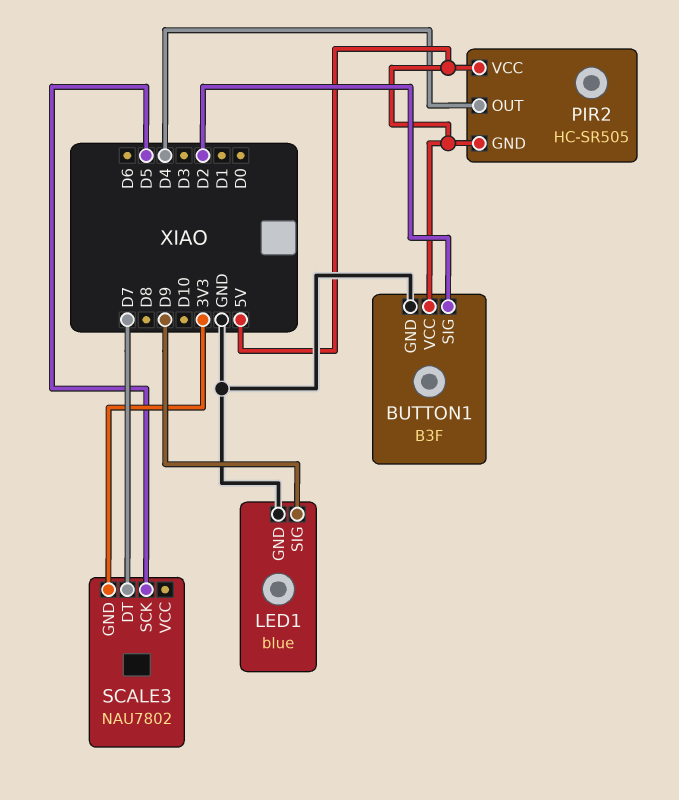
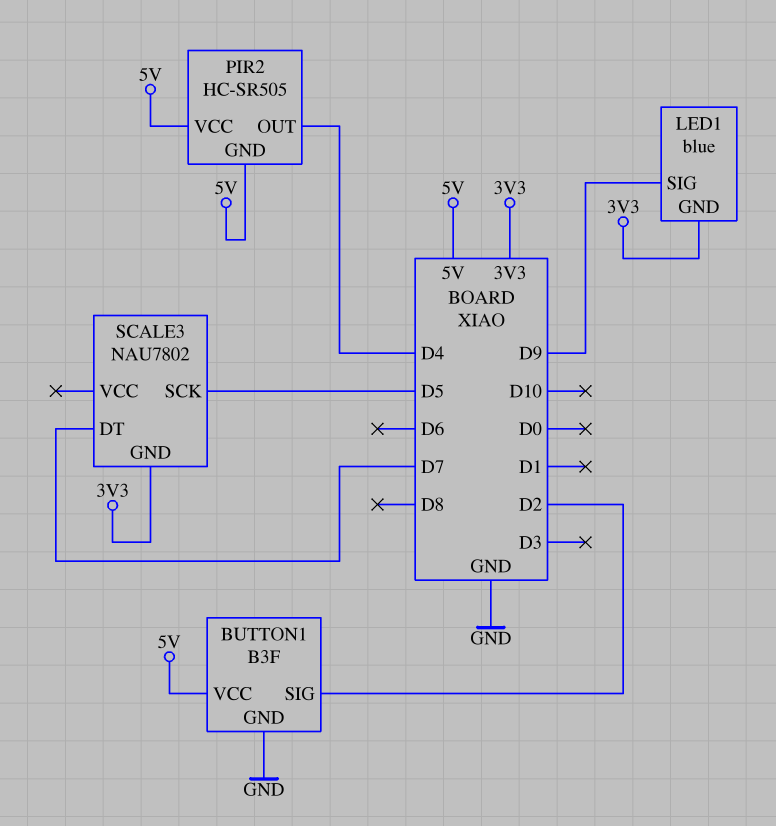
LED1 pin GND: GND -> 3V3

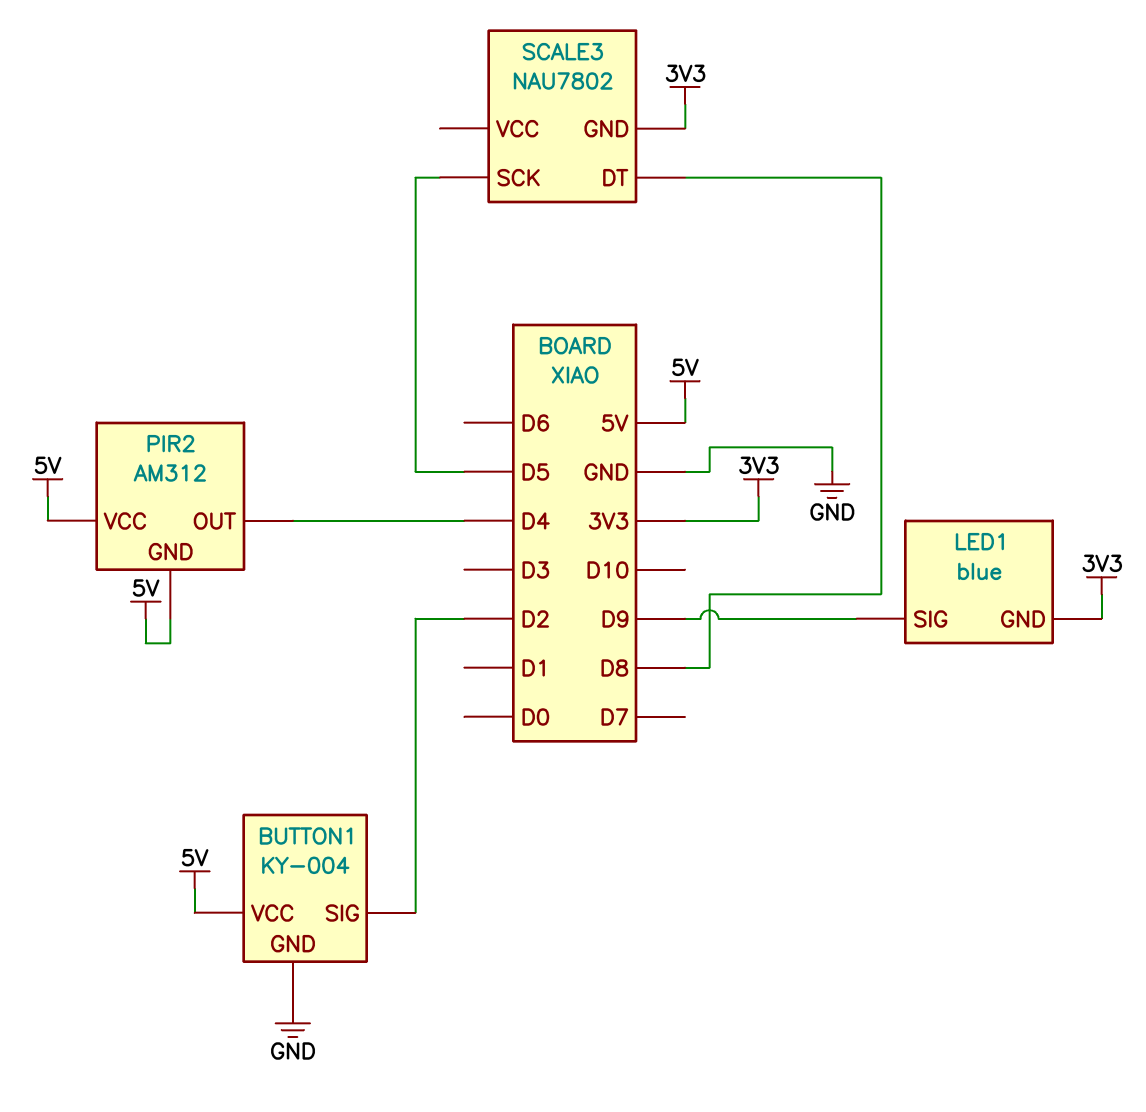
BUTTON1: B3F -> KY-004
PIR2: HC-SR505 -> AM312
SCALE3 pin DT: D7 -> D8

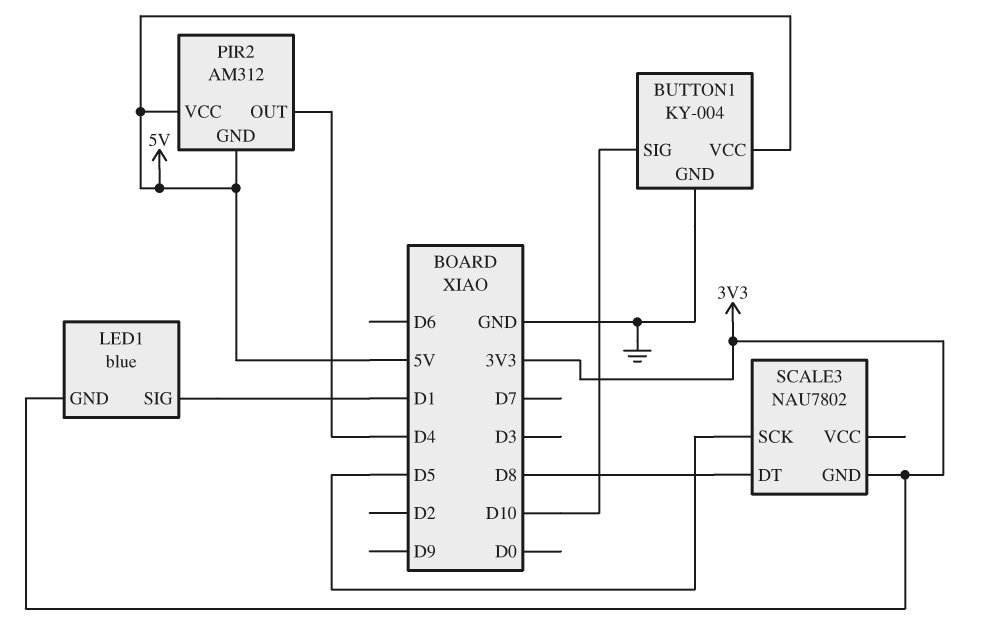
BUTTON1 pin SIG: D2 -> D10
LED1 pin SIG: D9 -> D1

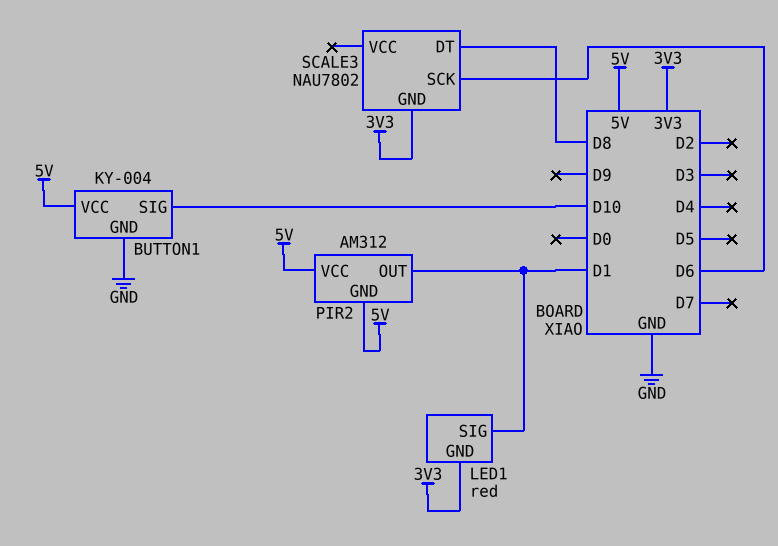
LED1: blue -> red
PIR2 pin OUT: D4 -> D1
SCALE3 pin SCK: D5 -> D6

